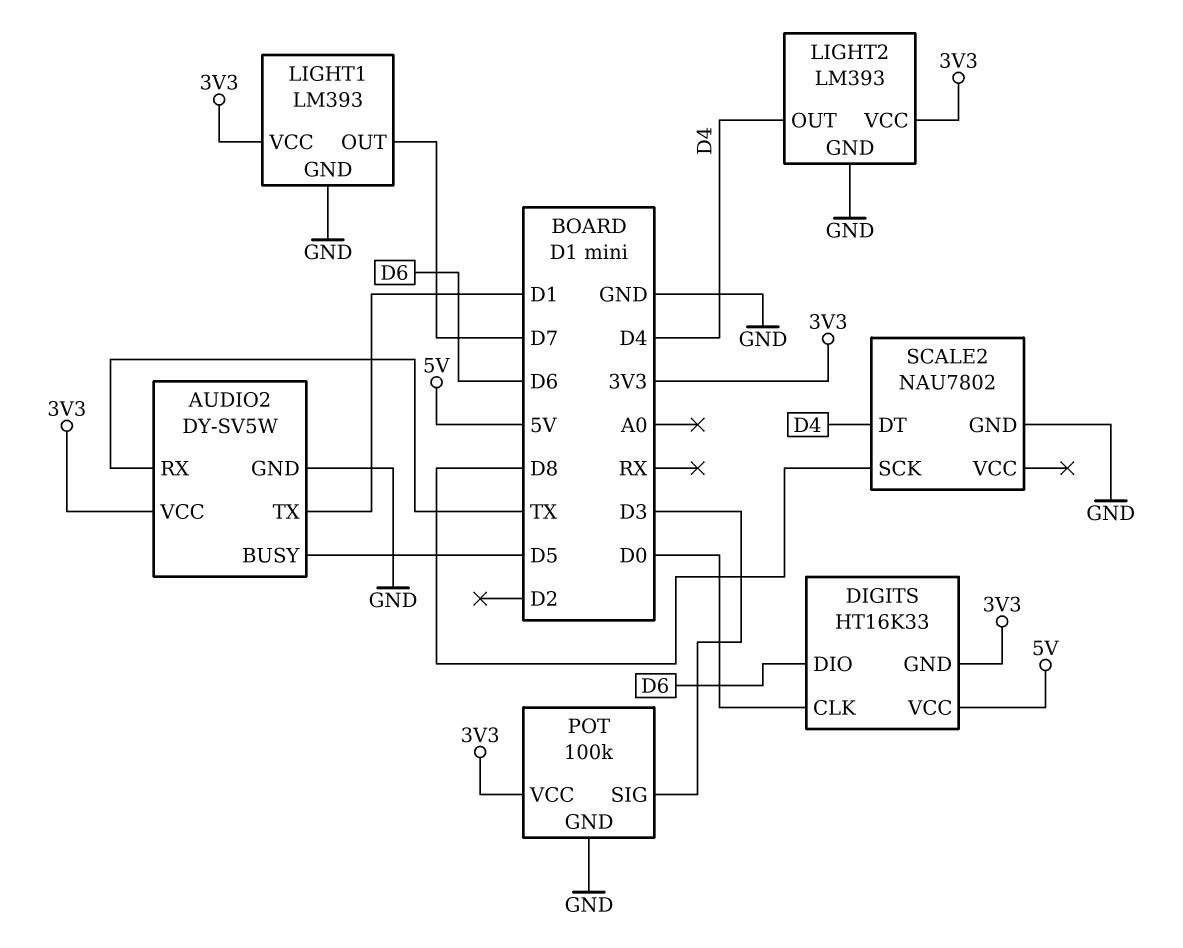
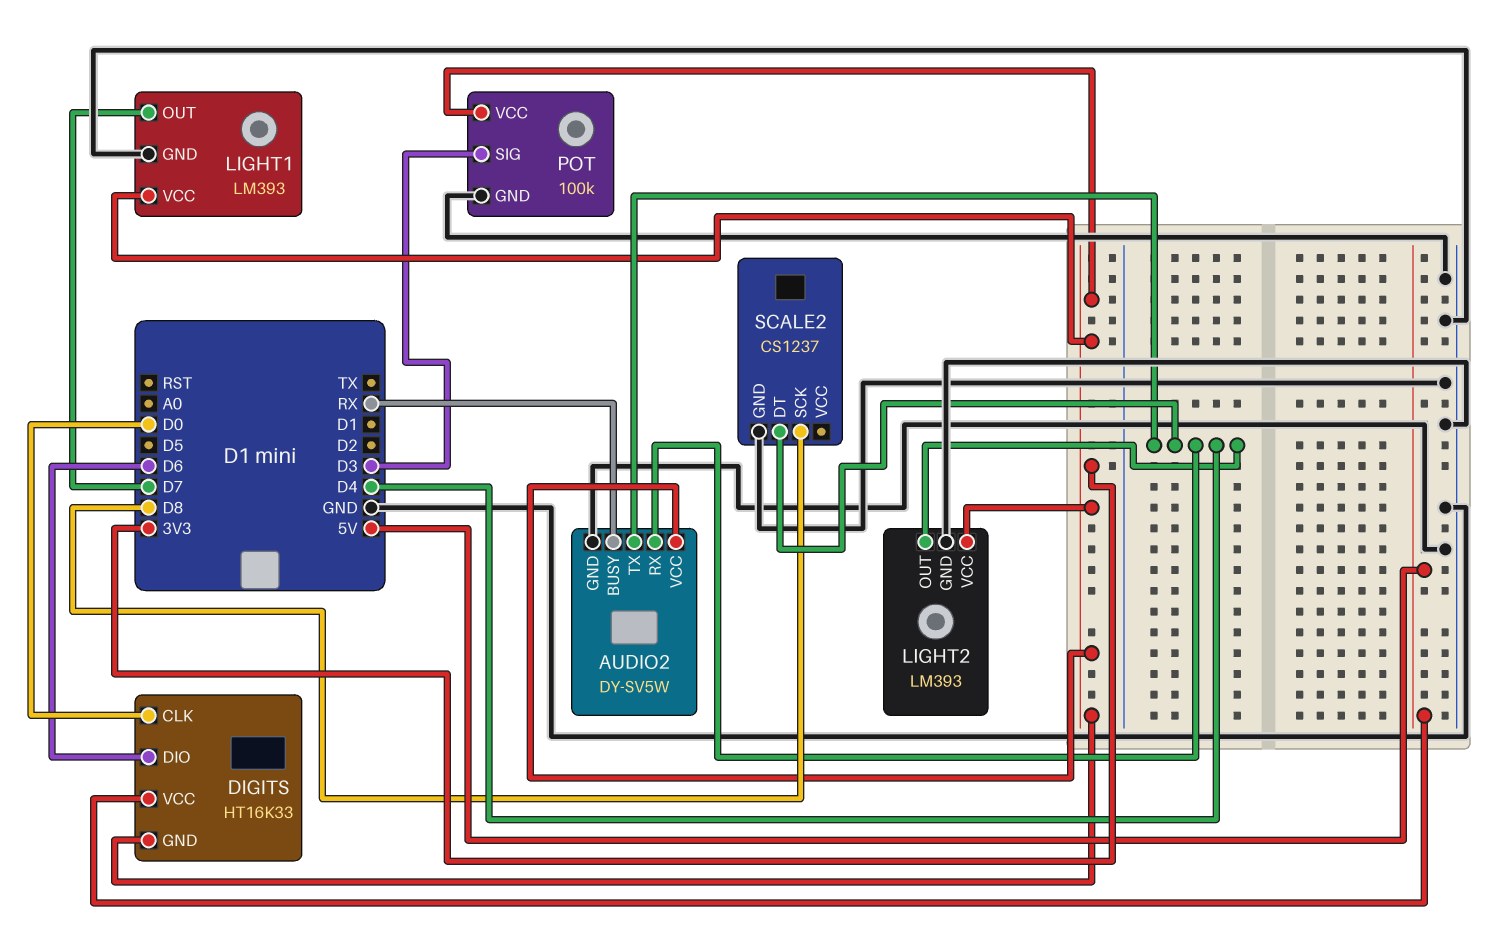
AUDIO2 pin BUSY: D5 -> RX
AUDIO2 pin RX: TX -> D4
AUDIO2 pin TX: D1 -> D4
SCALE2: NAU7802 -> CS1237

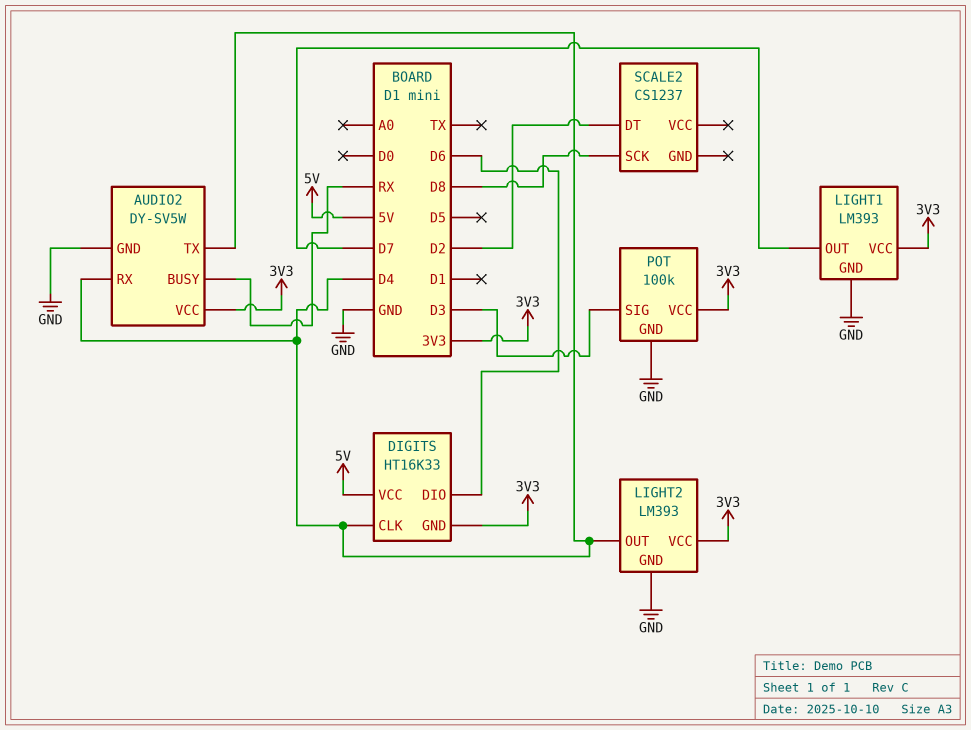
DIGITS pin CLK: D0 -> D4
SCALE2 pin DT: D4 -> D2
SCALE2 pin GND: GND -> none

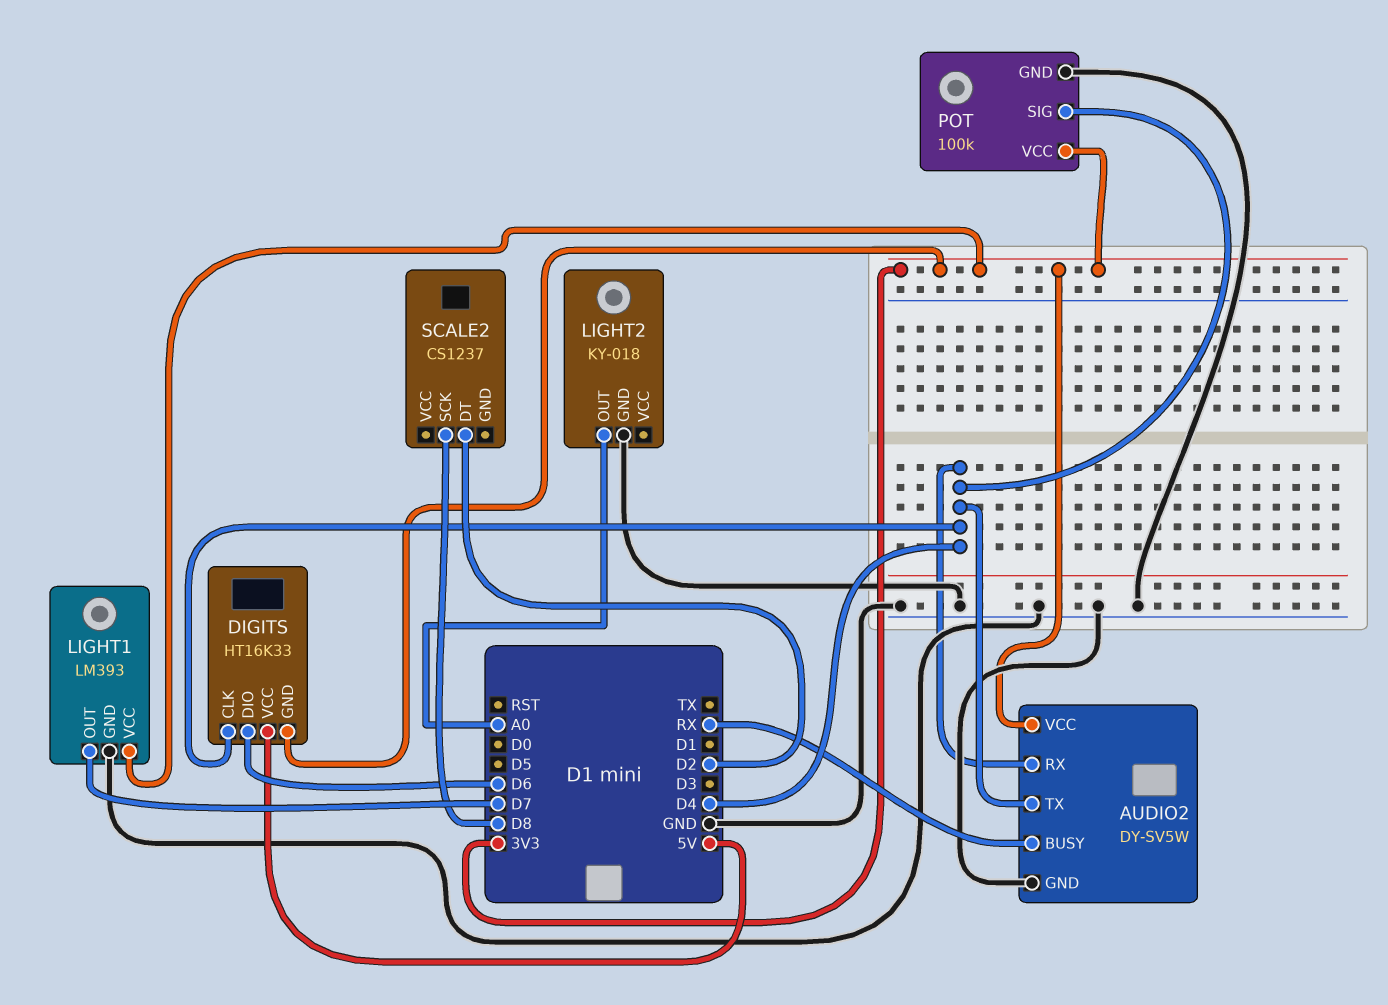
LIGHT2: LM393 -> KY-018
LIGHT2 pin OUT: D4 -> A0
LIGHT2 pin VCC: 3V3 -> none
POT pin SIG: D3 -> D4

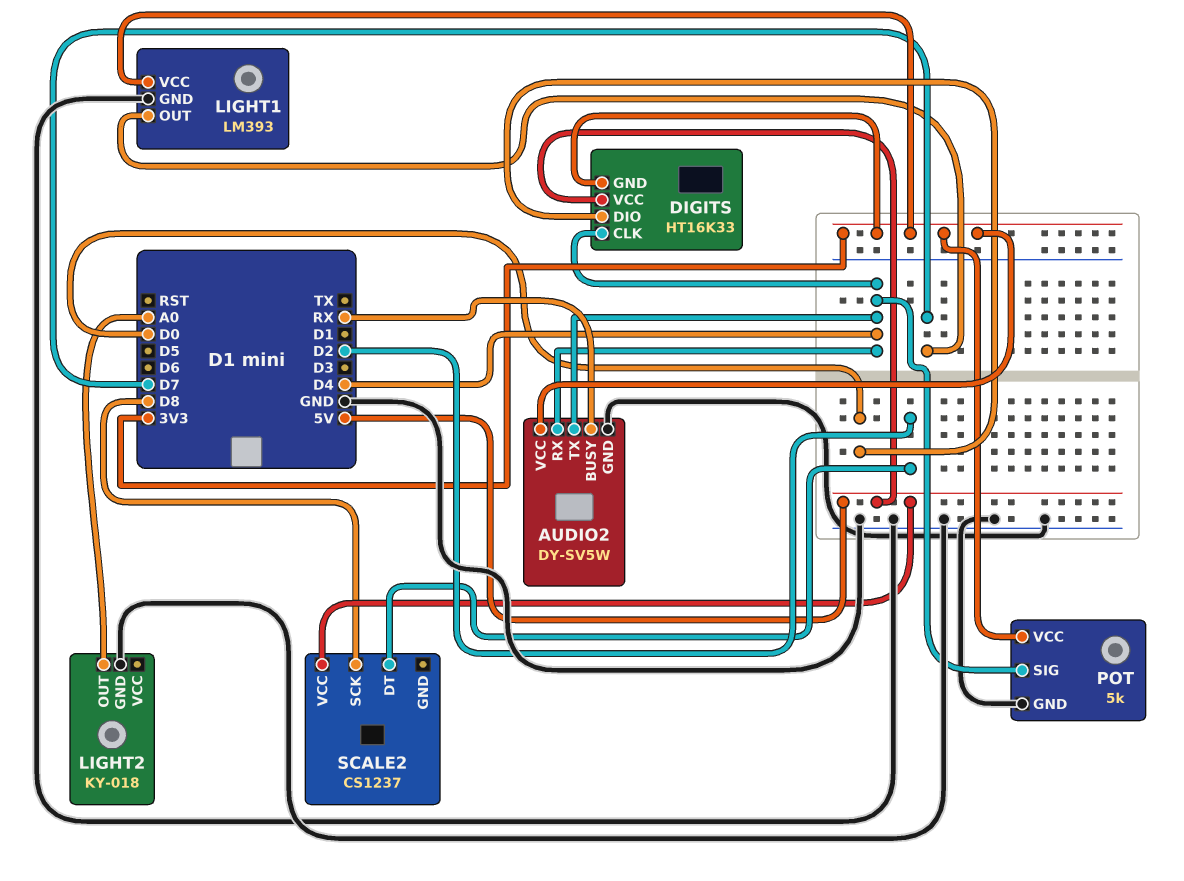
DIGITS pin DIO: D6 -> D0
POT: 100k -> 5k
SCALE2 pin VCC: none -> 5V

